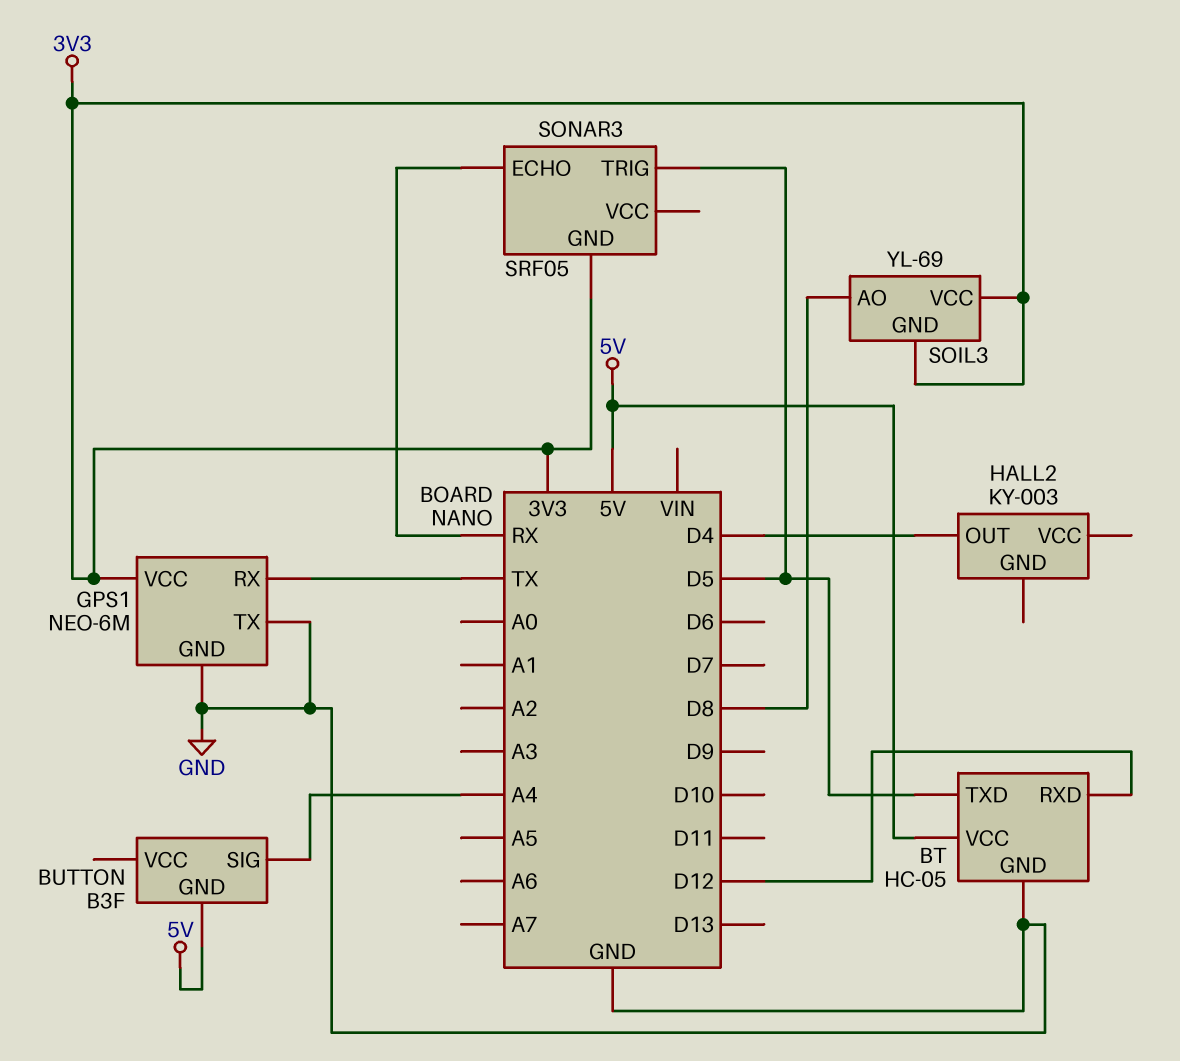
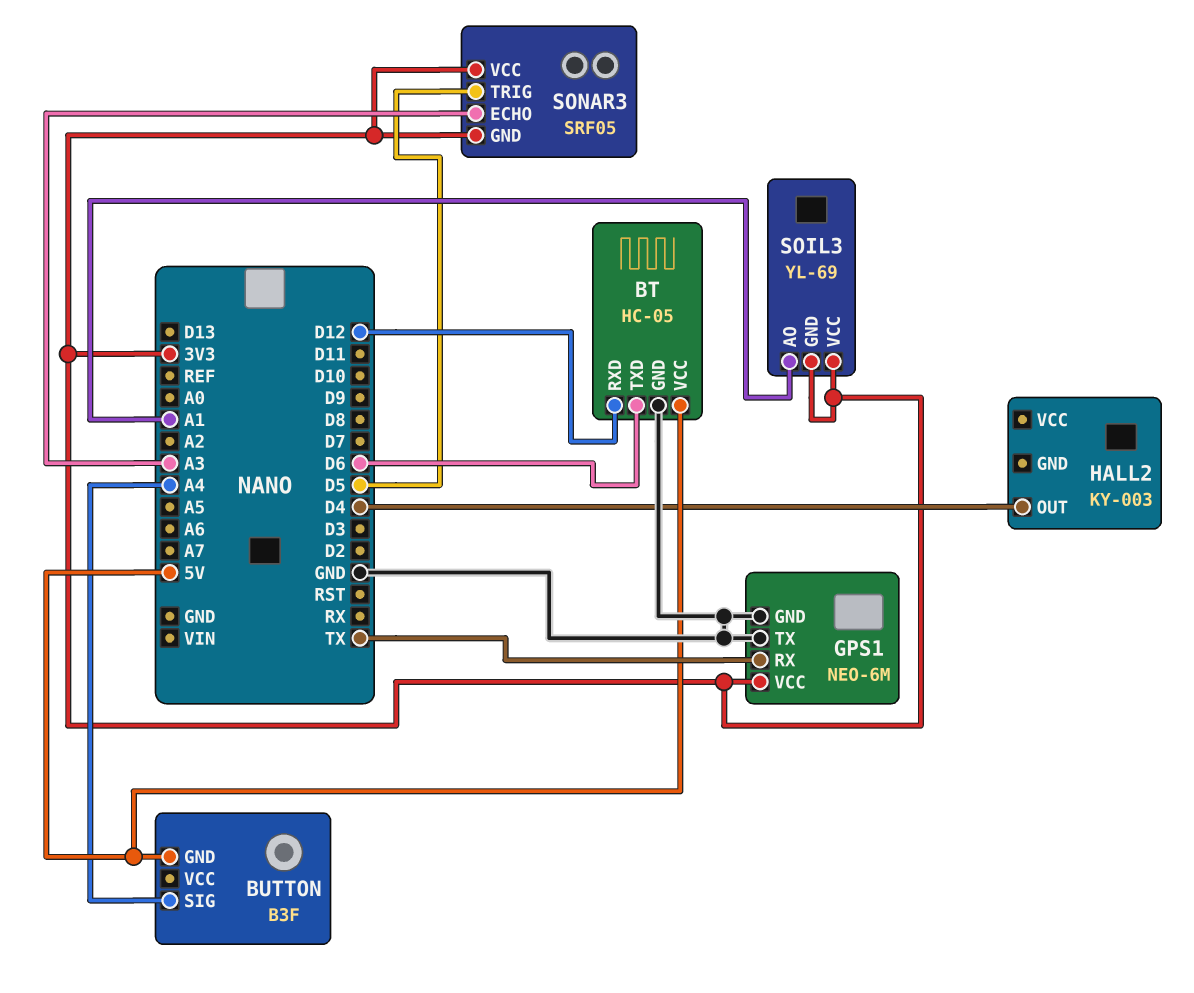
BT pin TXD: D5 -> D6
SOIL3 pin AO: D8 -> A1
SONAR3 pin ECHO: RX -> A3
SONAR3 pin VCC: none -> 3V3

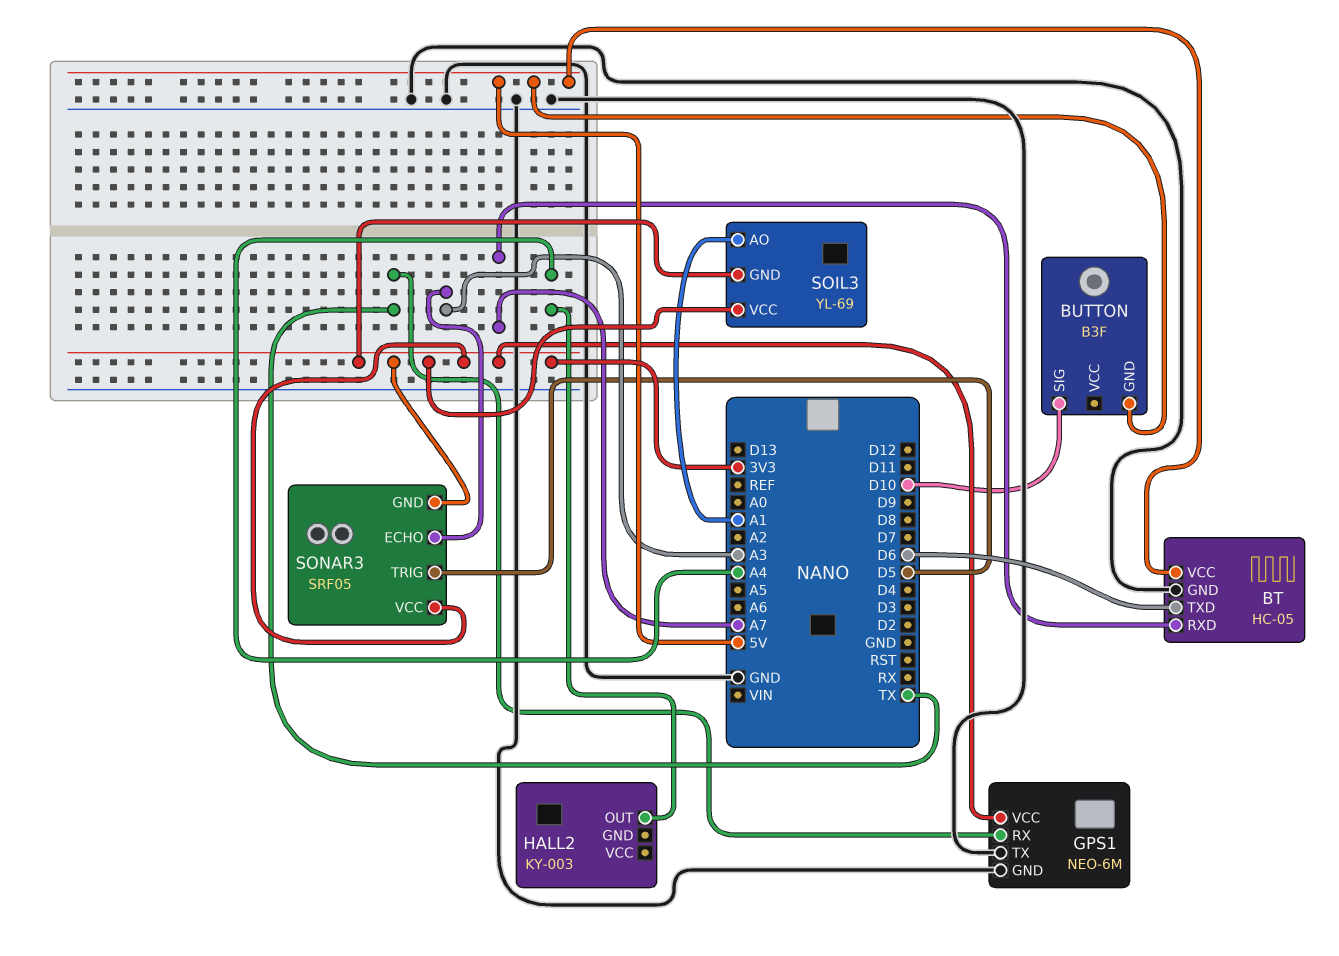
BT pin RXD: D12 -> A7
BUTTON pin SIG: A4 -> D10
HALL2 pin OUT: D4 -> A4

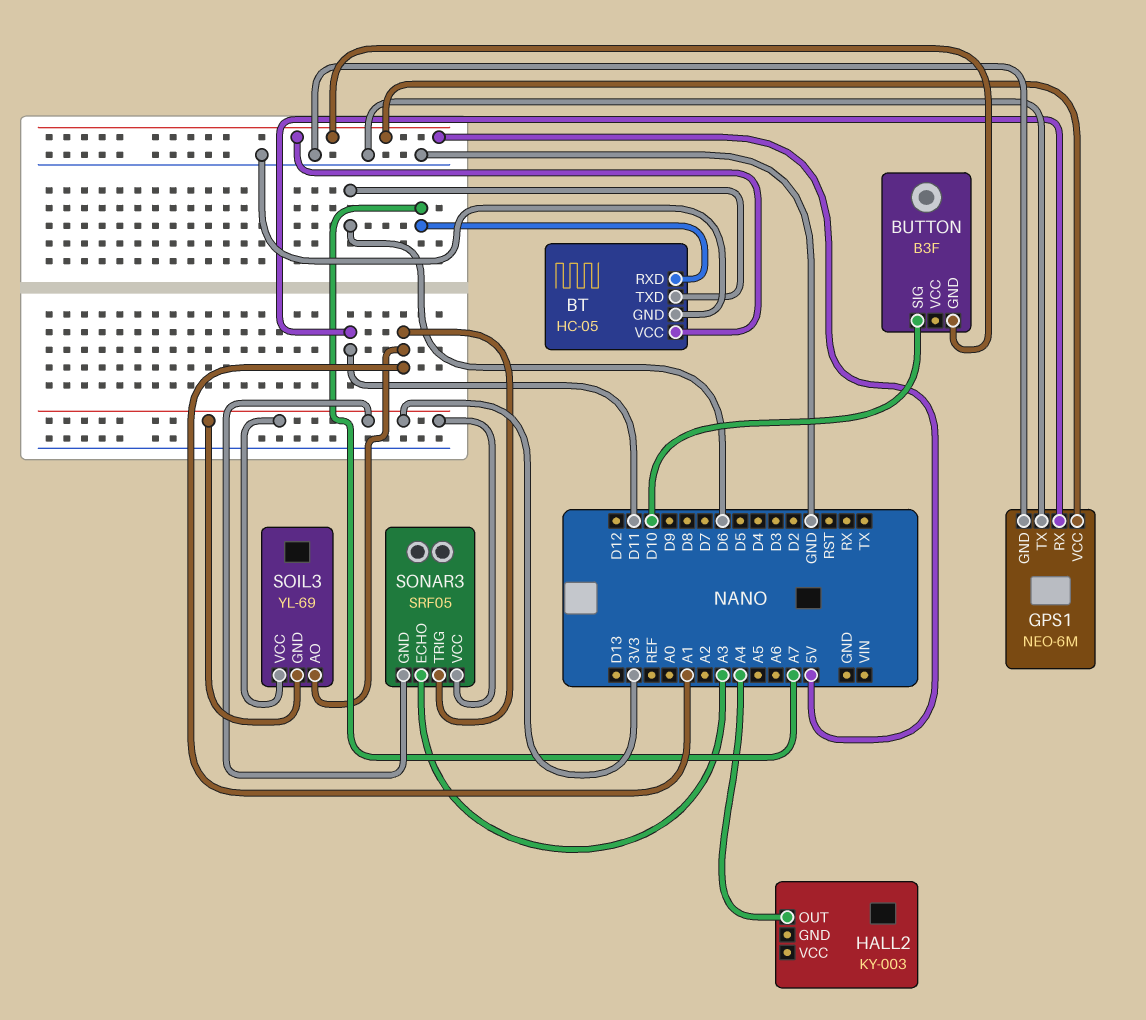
GPS1 pin RX: TX -> D11
GPS1 pin VCC: 3V3 -> 5V
SONAR3 pin TRIG: D5 -> A1

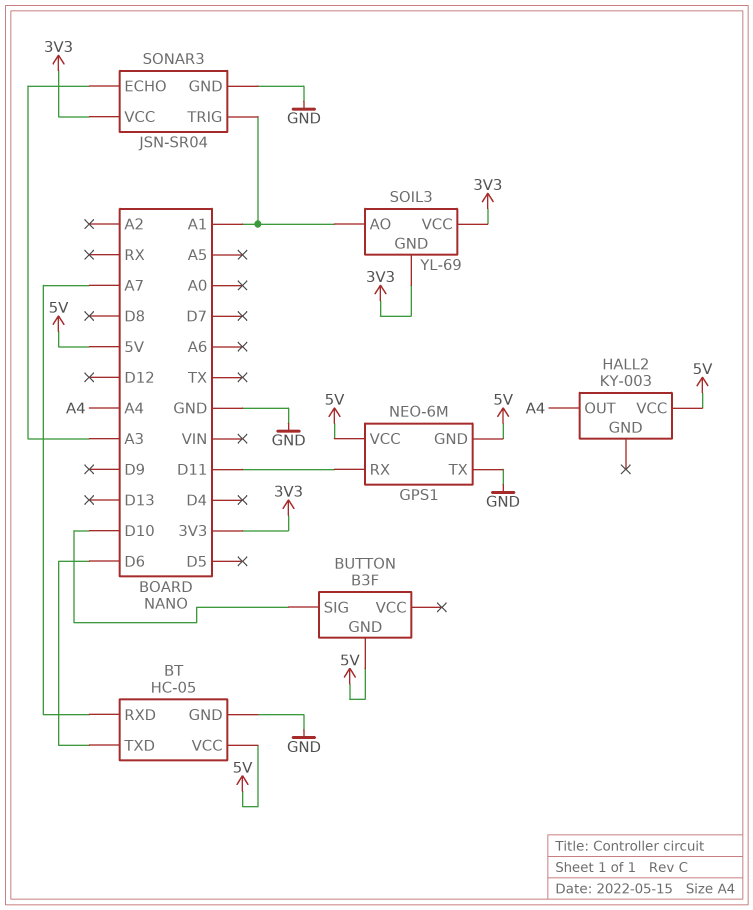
GPS1 pin GND: GND -> 5V
HALL2 pin VCC: none -> 5V
SONAR3: SRF05 -> JSN-SR04
SONAR3 pin GND: 3V3 -> GND

